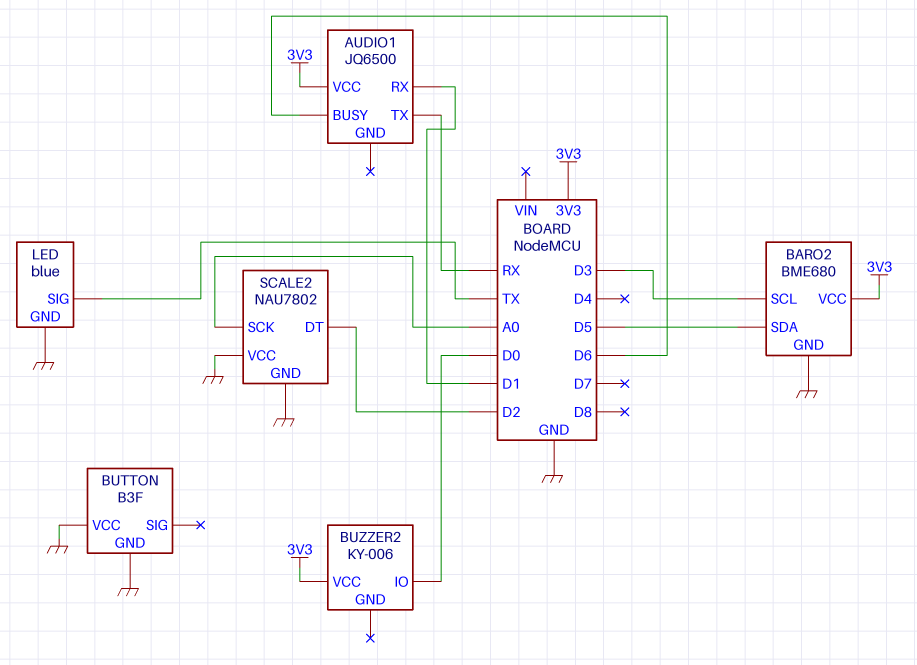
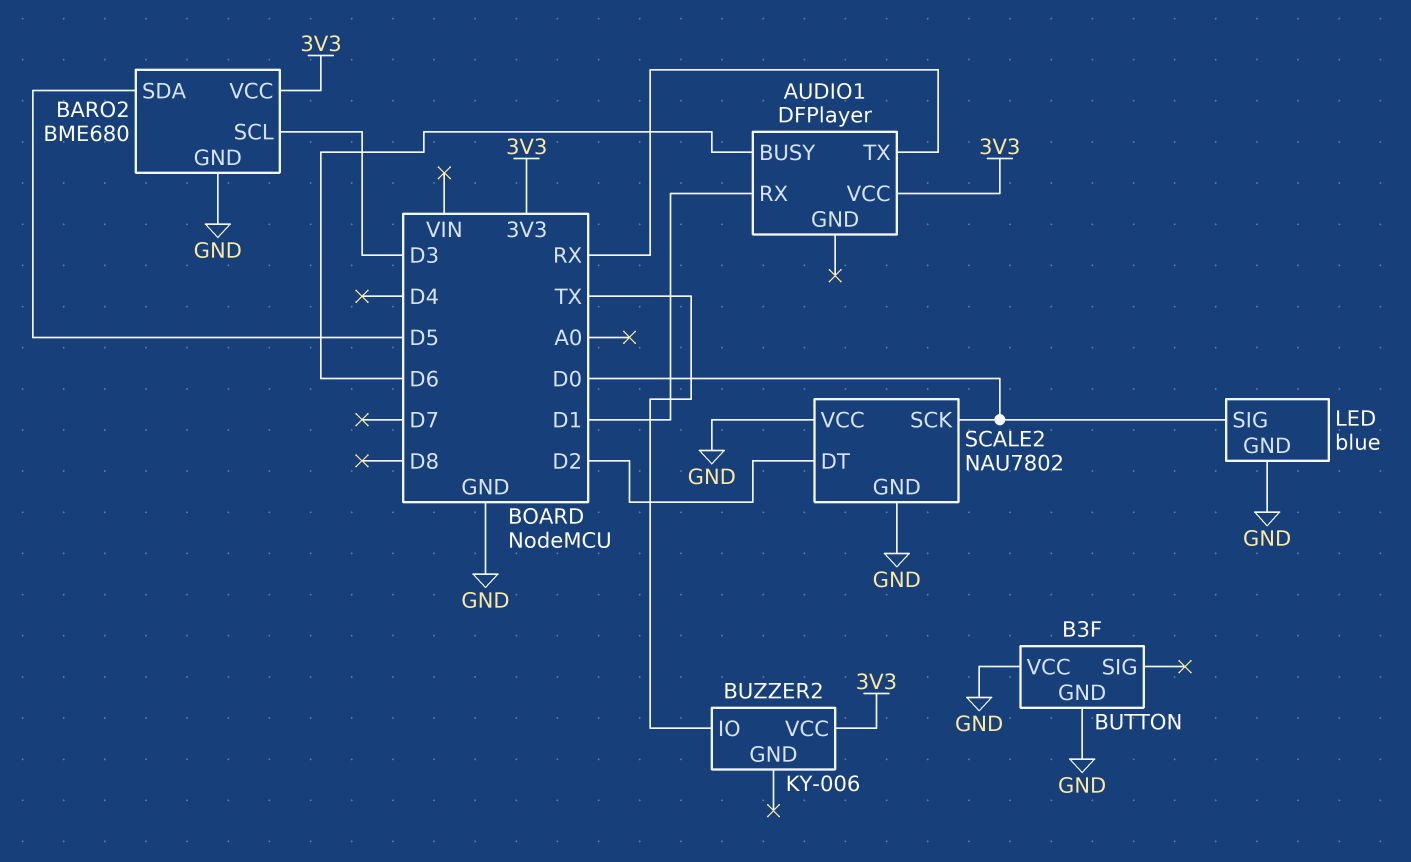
AUDIO1: JQ6500 -> DFPlayer
BUZZER2 pin IO: D0 -> TX
LED pin SIG: TX -> D0
SCALE2 pin SCK: A0 -> D0

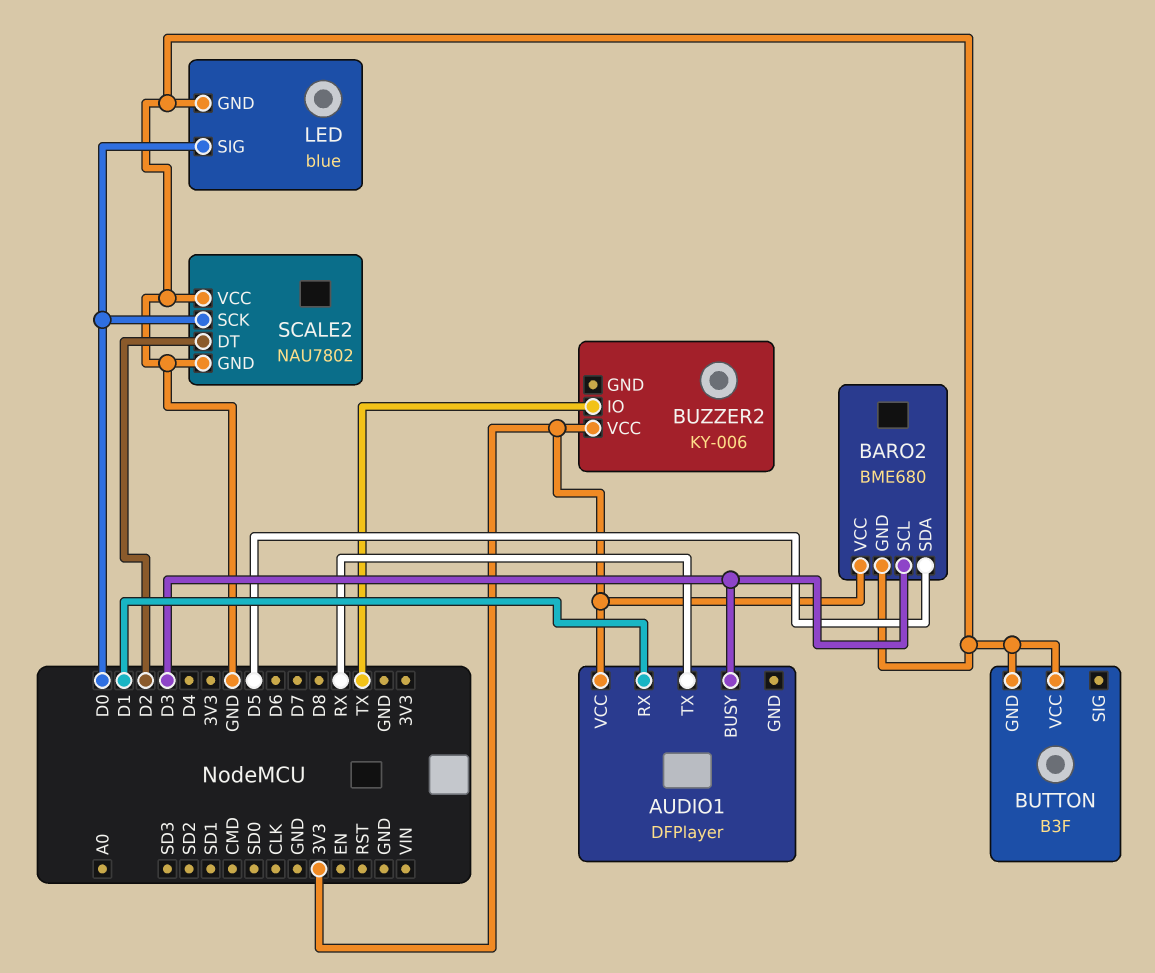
AUDIO1 pin BUSY: D6 -> D3

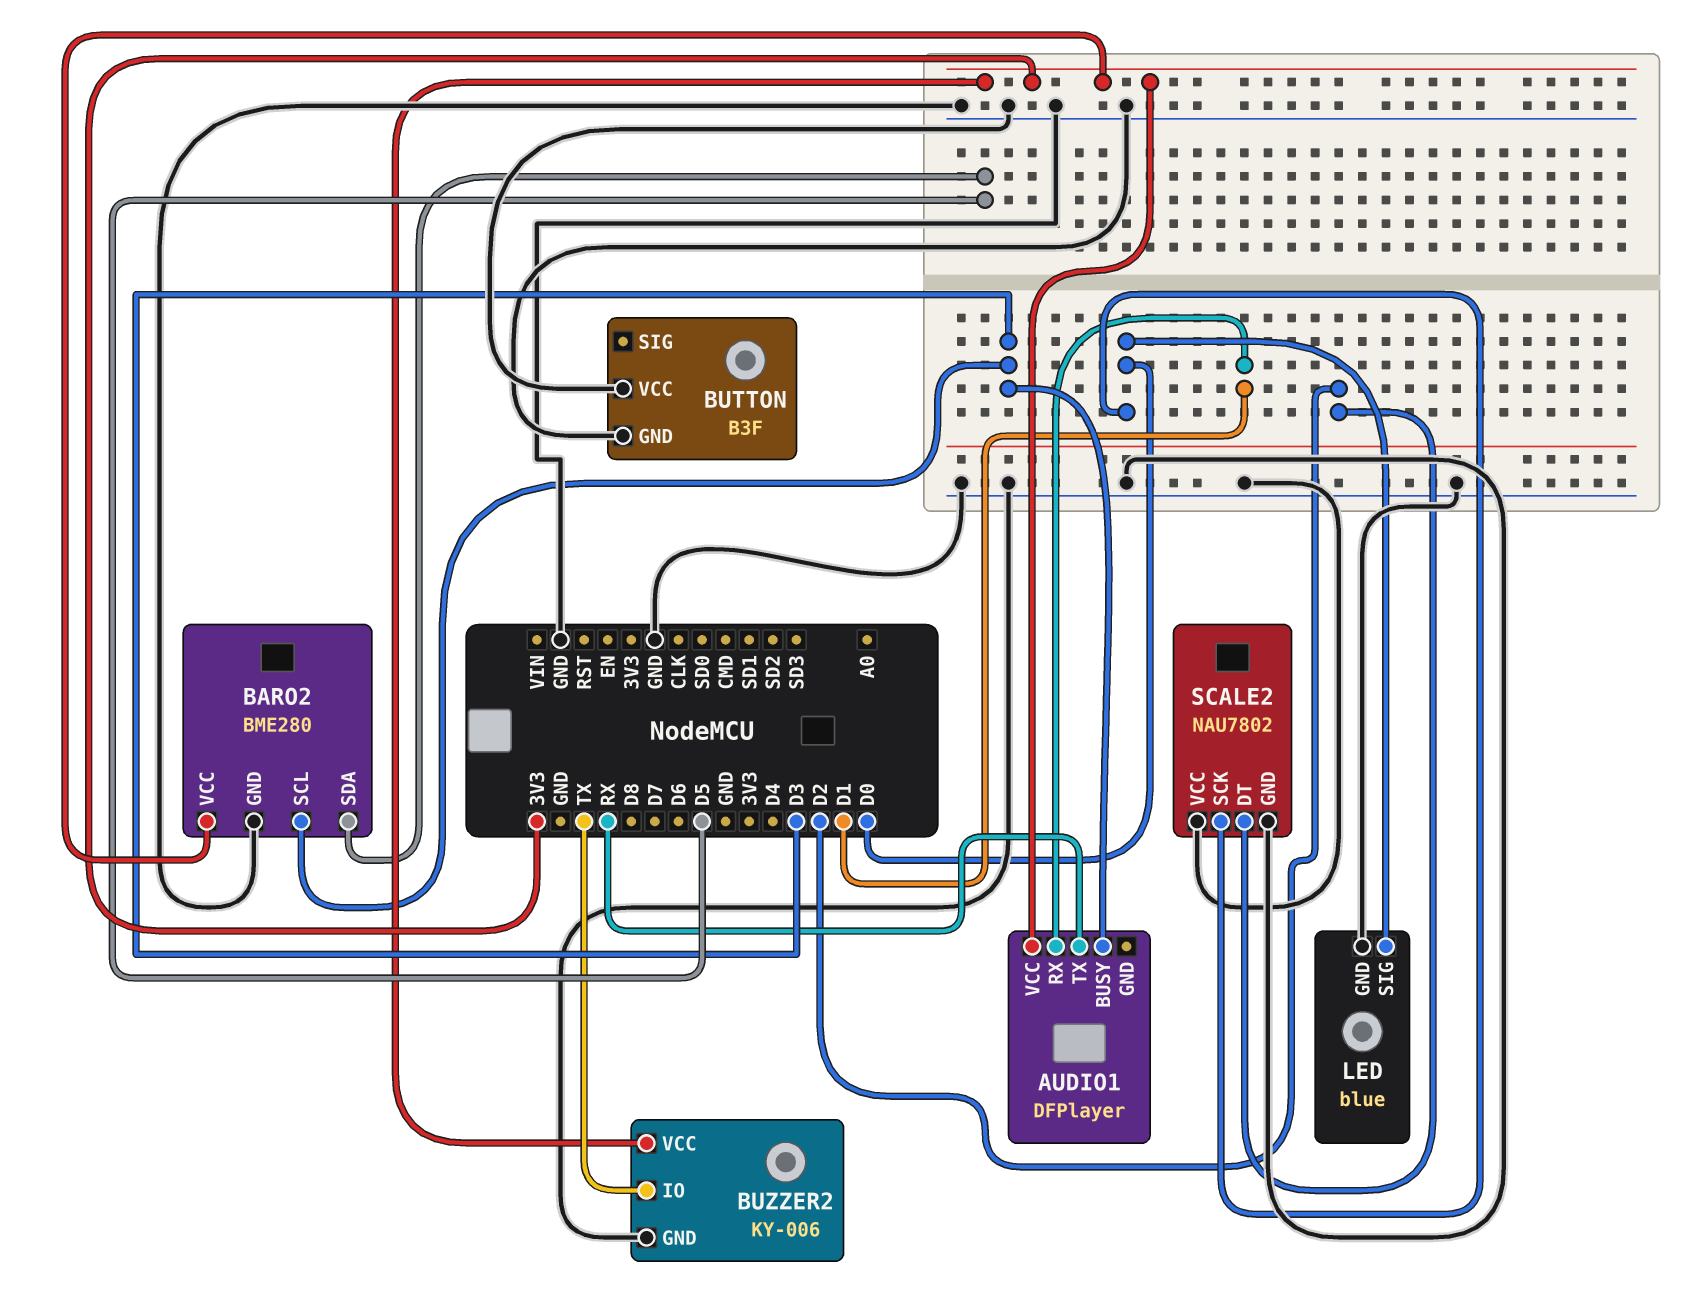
BARO2: BME680 -> BME280
BUZZER2 pin GND: none -> GND

